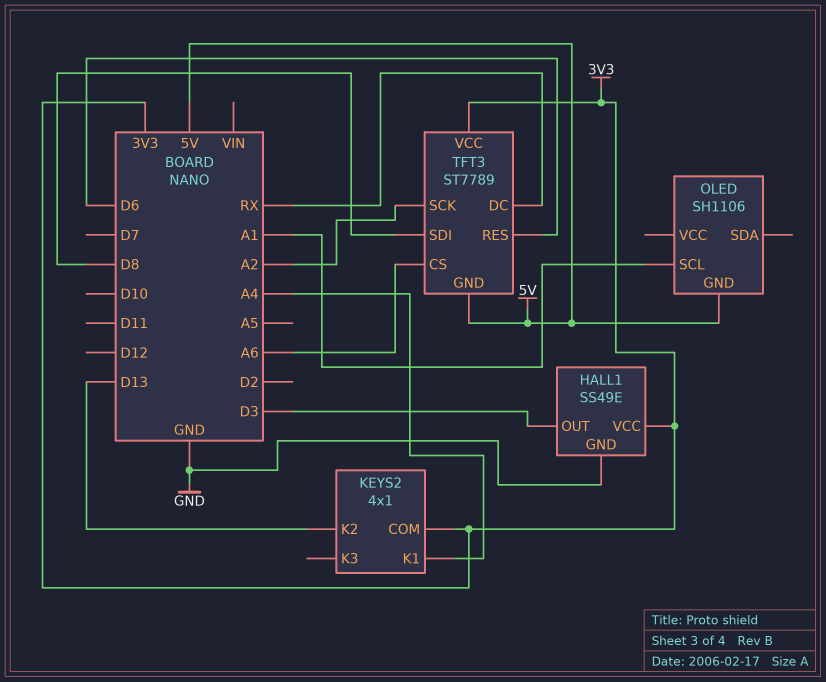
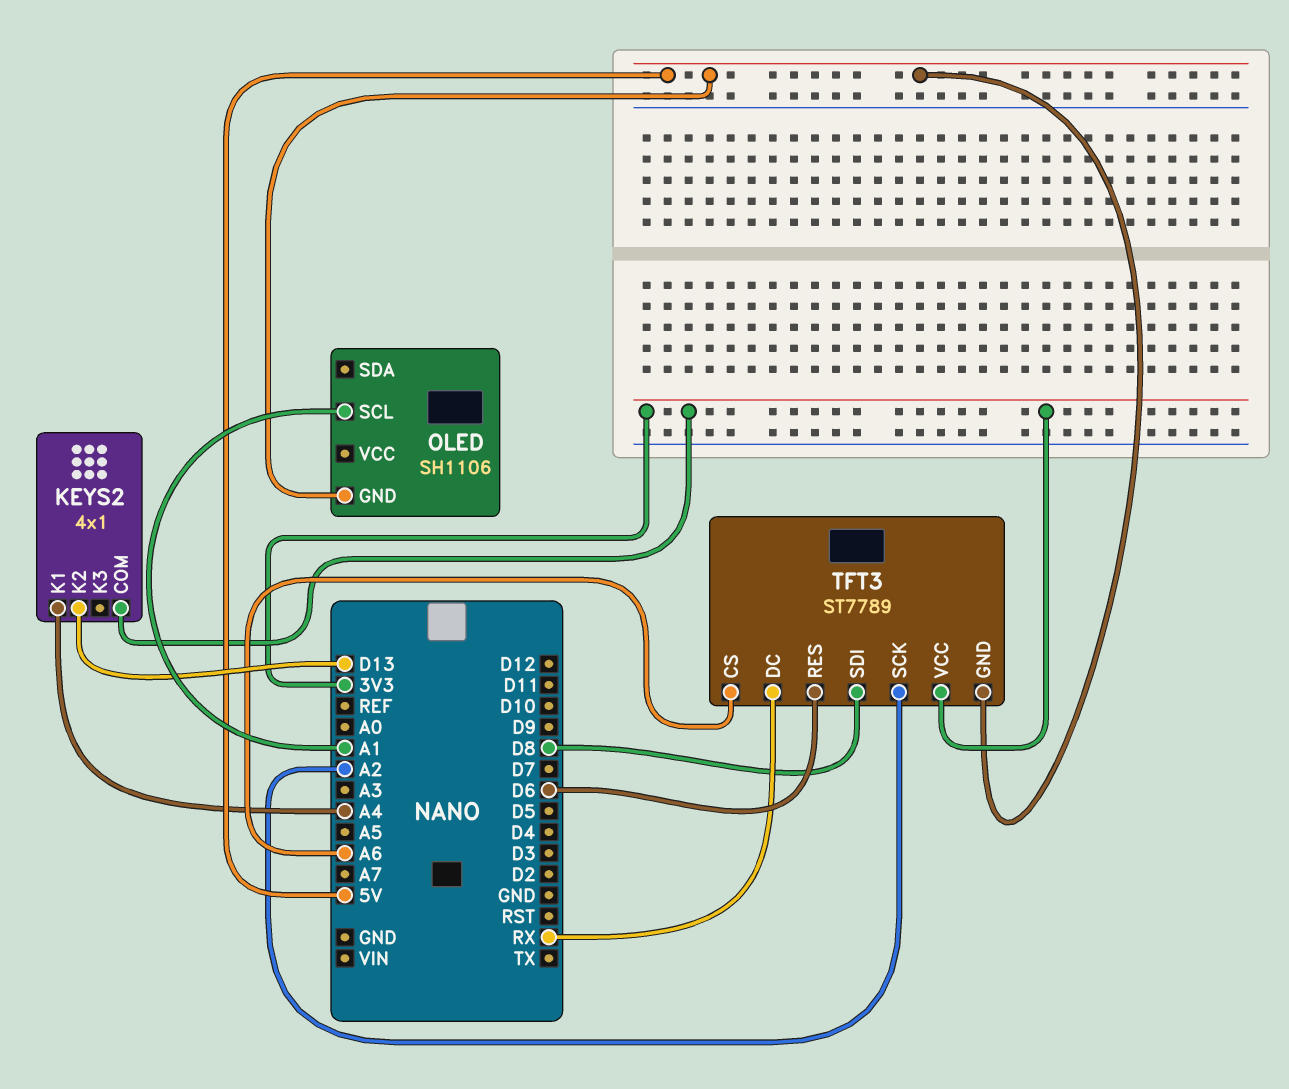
HALL1: SS49E -> none
HALL1 pin GND: GND -> none
HALL1 pin OUT: D3 -> none
HALL1 pin VCC: 3V3 -> none

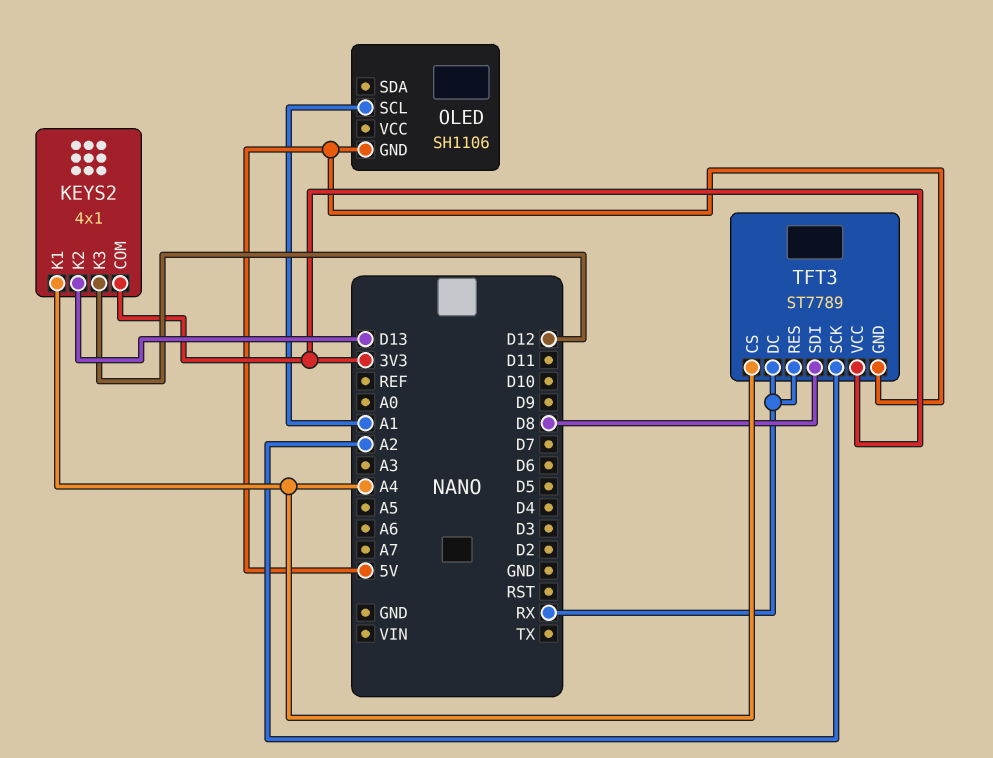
KEYS2 pin K3: none -> D12
TFT3 pin CS: A6 -> A4
TFT3 pin RES: D6 -> RX

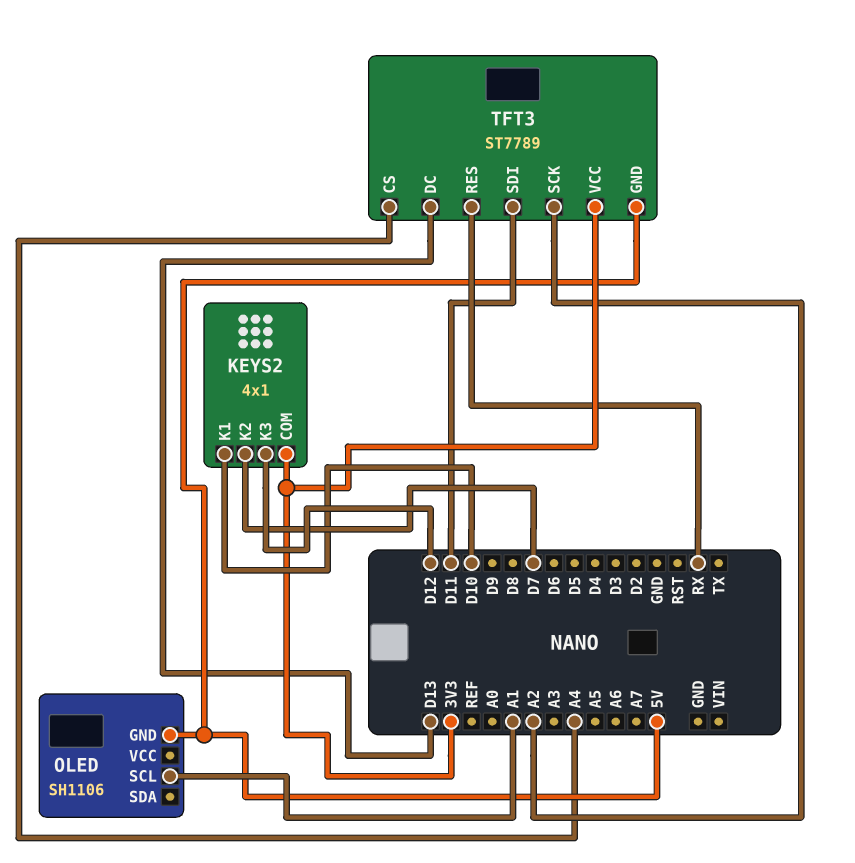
KEYS2 pin K1: A4 -> D10
KEYS2 pin K2: D13 -> D7
TFT3 pin DC: RX -> D13
TFT3 pin SDI: D8 -> D11

